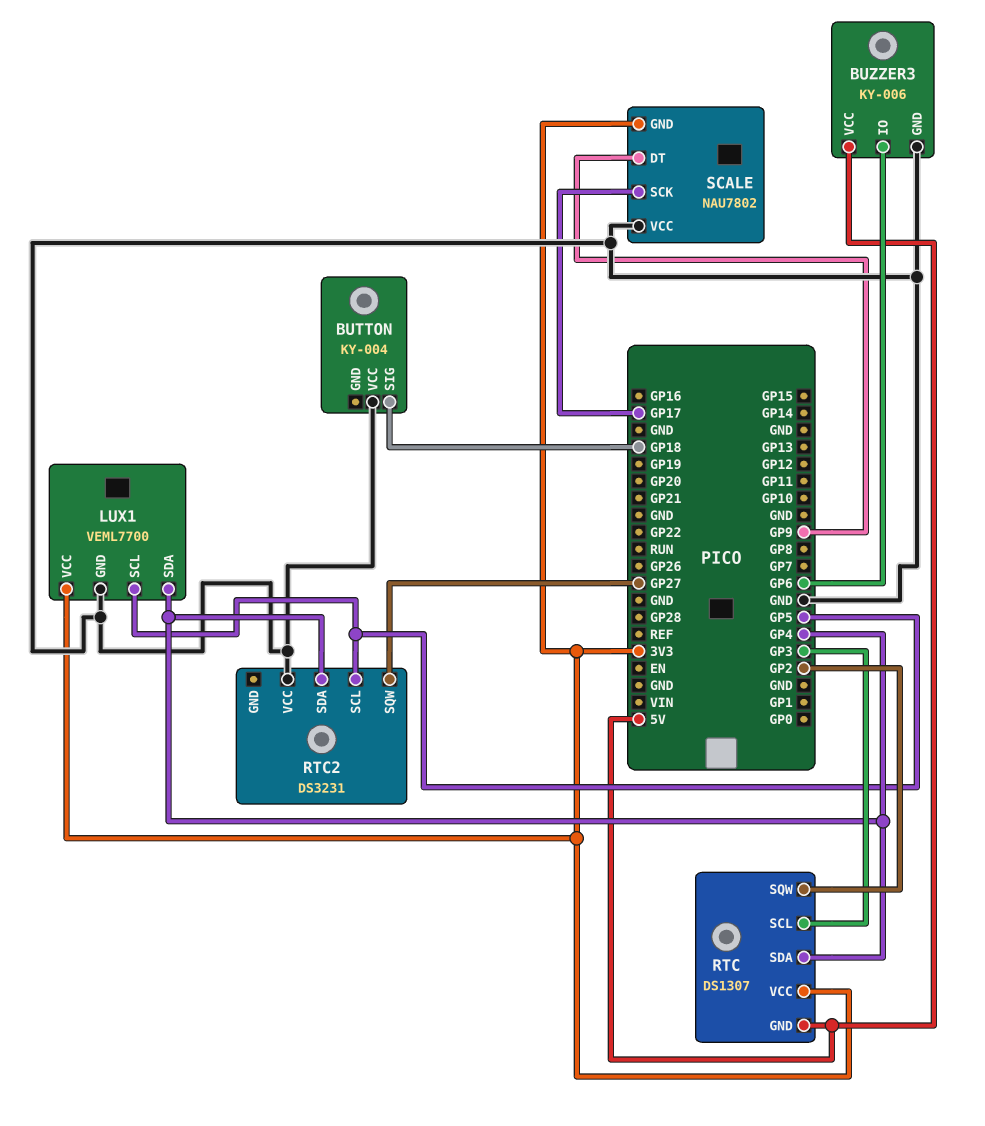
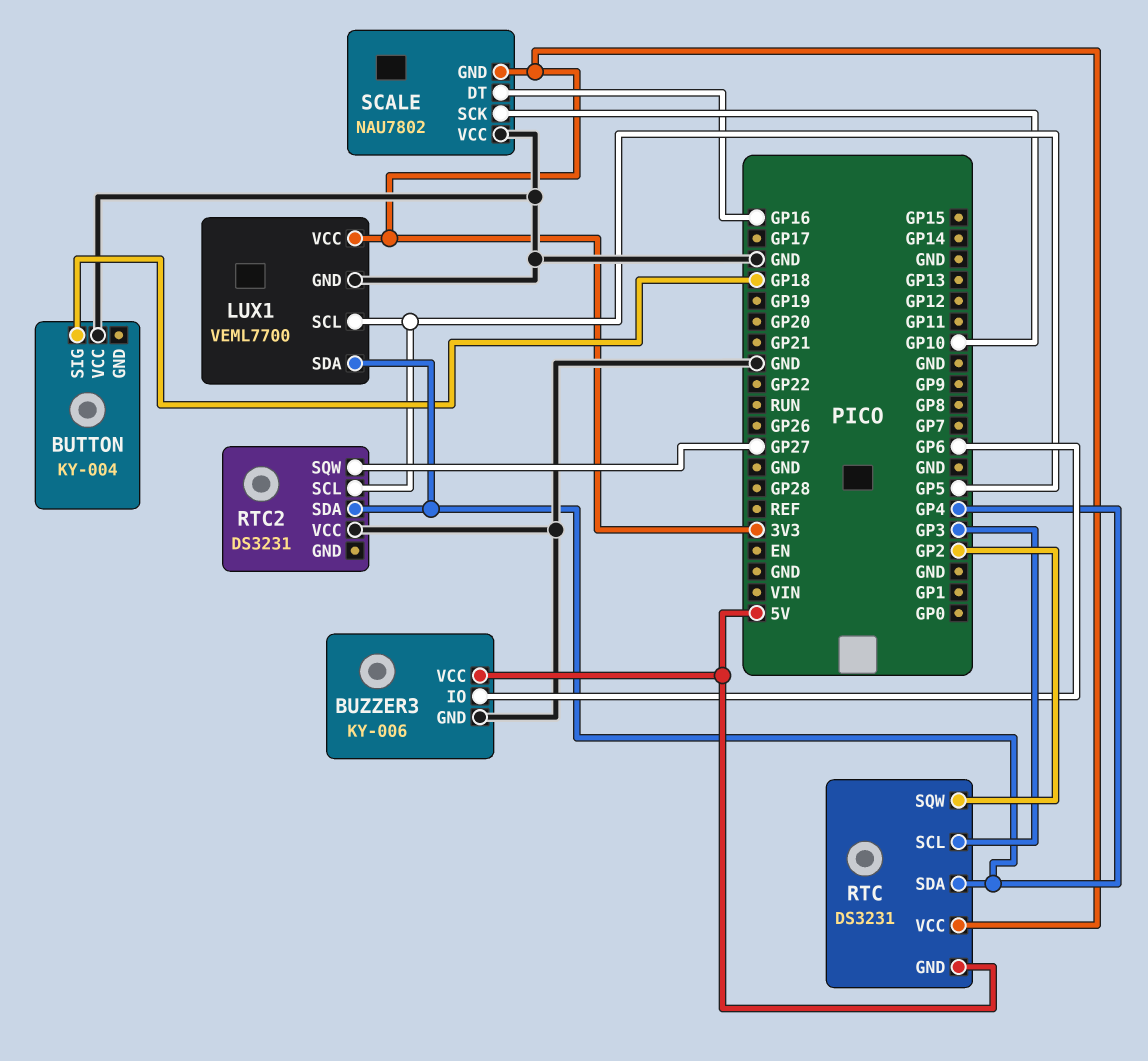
RTC: DS1307 -> DS3231
SCALE pin DT: GP9 -> GP16
SCALE pin SCK: GP17 -> GP10

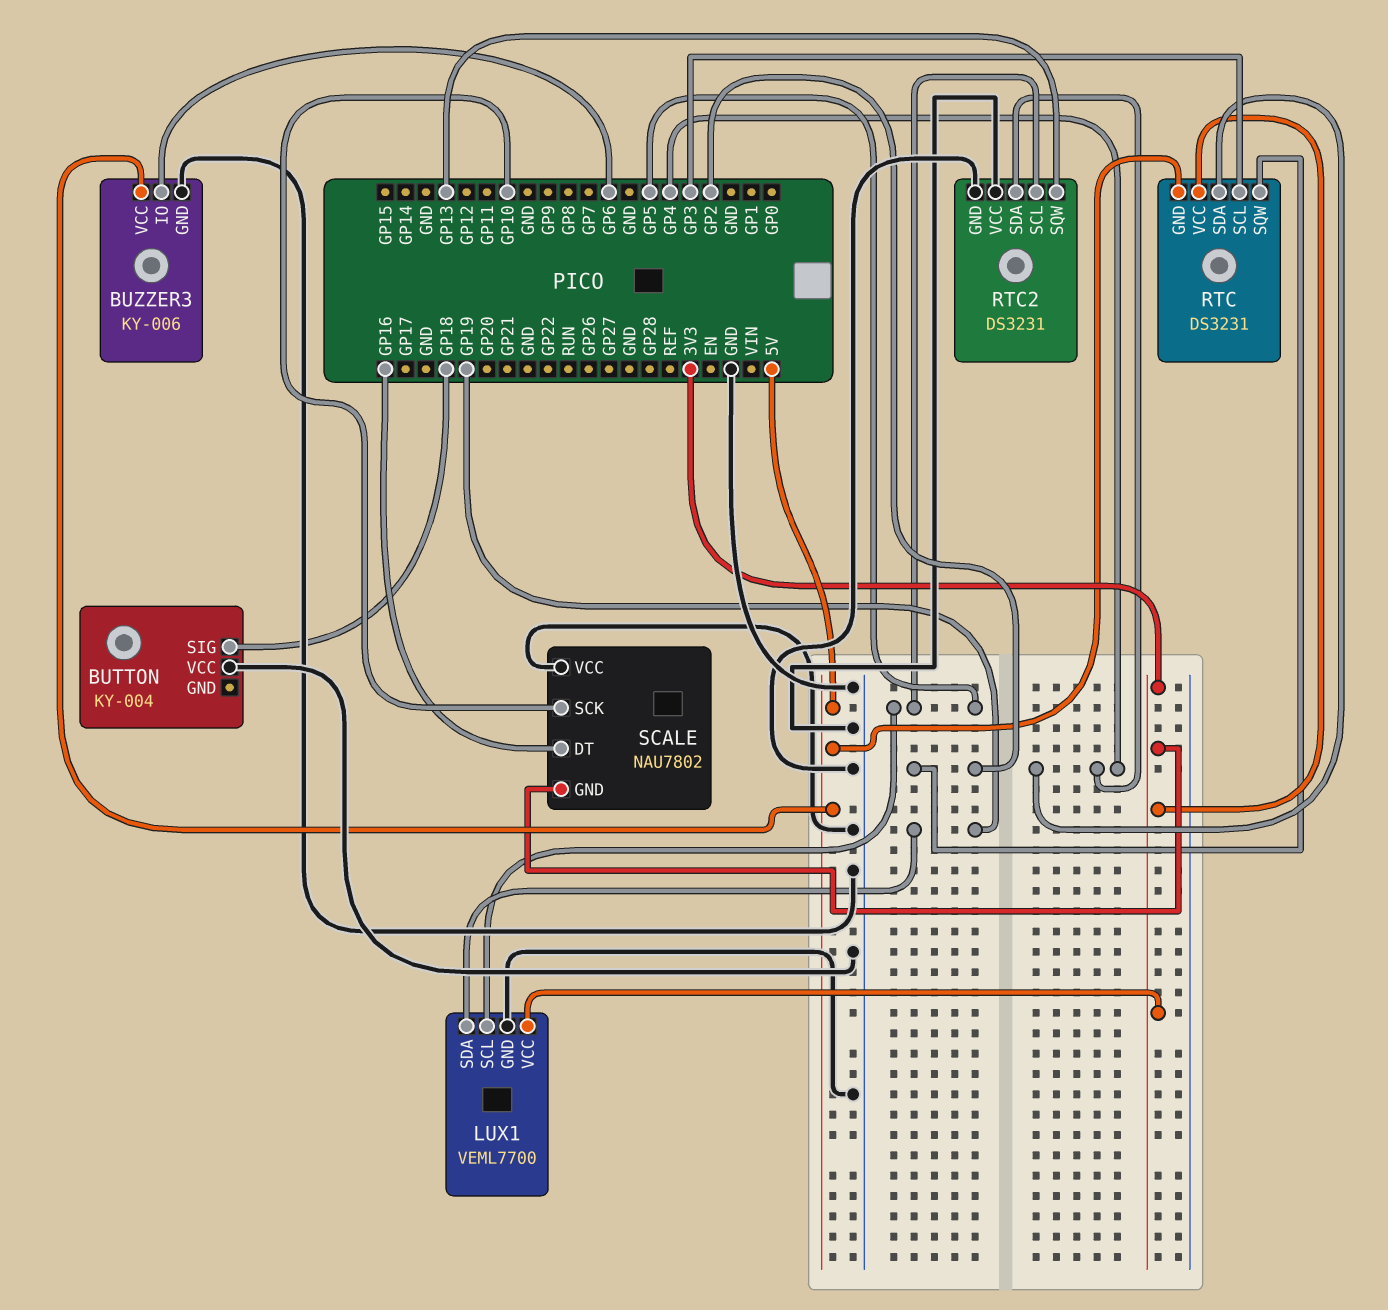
LUX1 pin SDA: GP4 -> GP19
RTC2 pin GND: none -> GND
RTC2 pin SQW: GP27 -> GP13

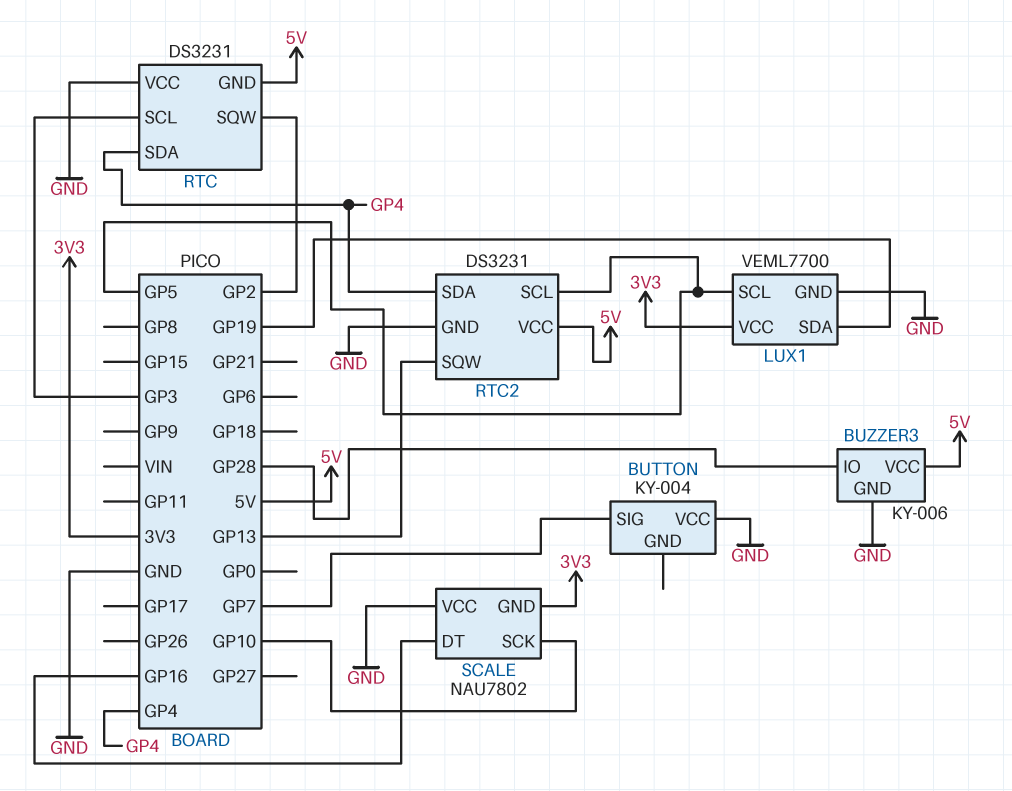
BUTTON pin SIG: GP18 -> GP7
BUZZER3 pin IO: GP6 -> GP28
RTC pin VCC: 3V3 -> GND
RTC2 pin VCC: GND -> 5V

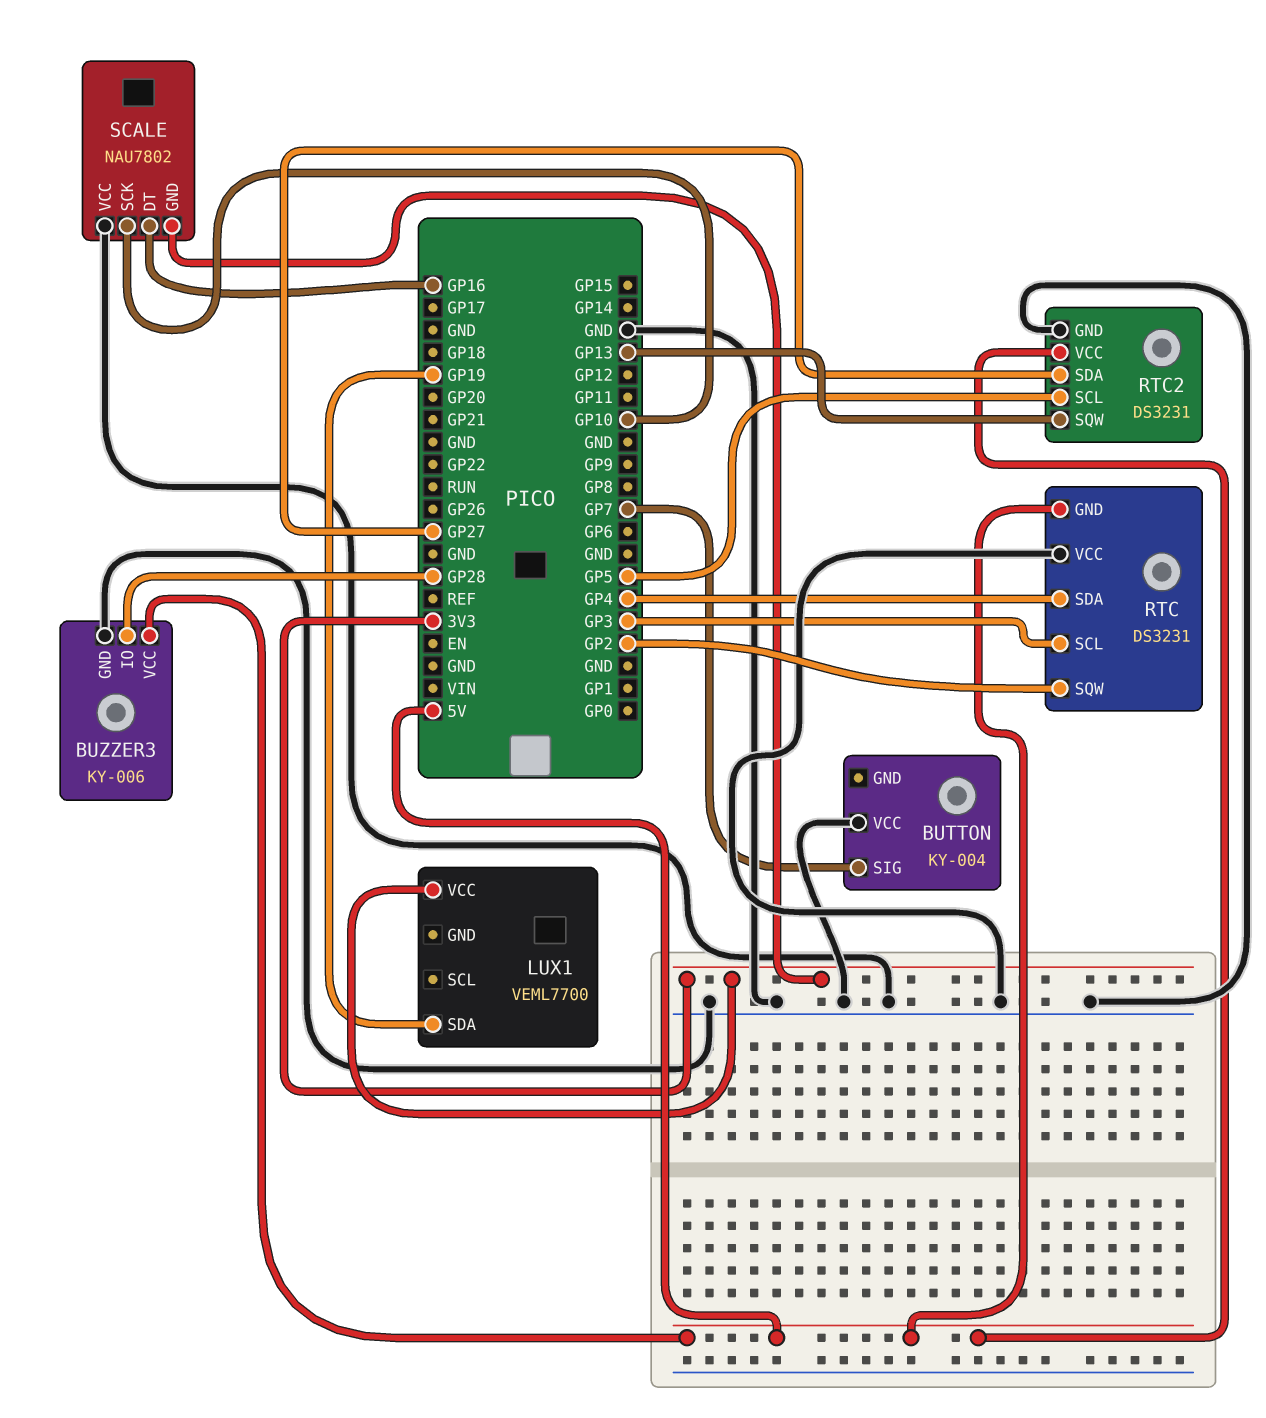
LUX1 pin GND: GND -> none
LUX1 pin SCL: GP5 -> none
RTC2 pin SDA: GP4 -> GP27

